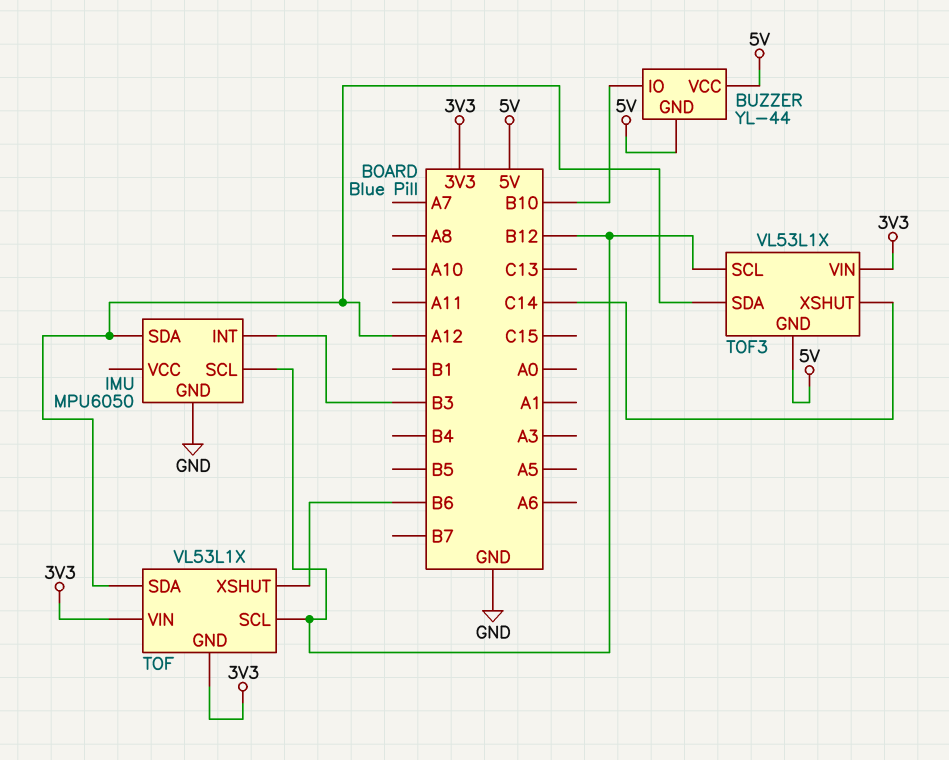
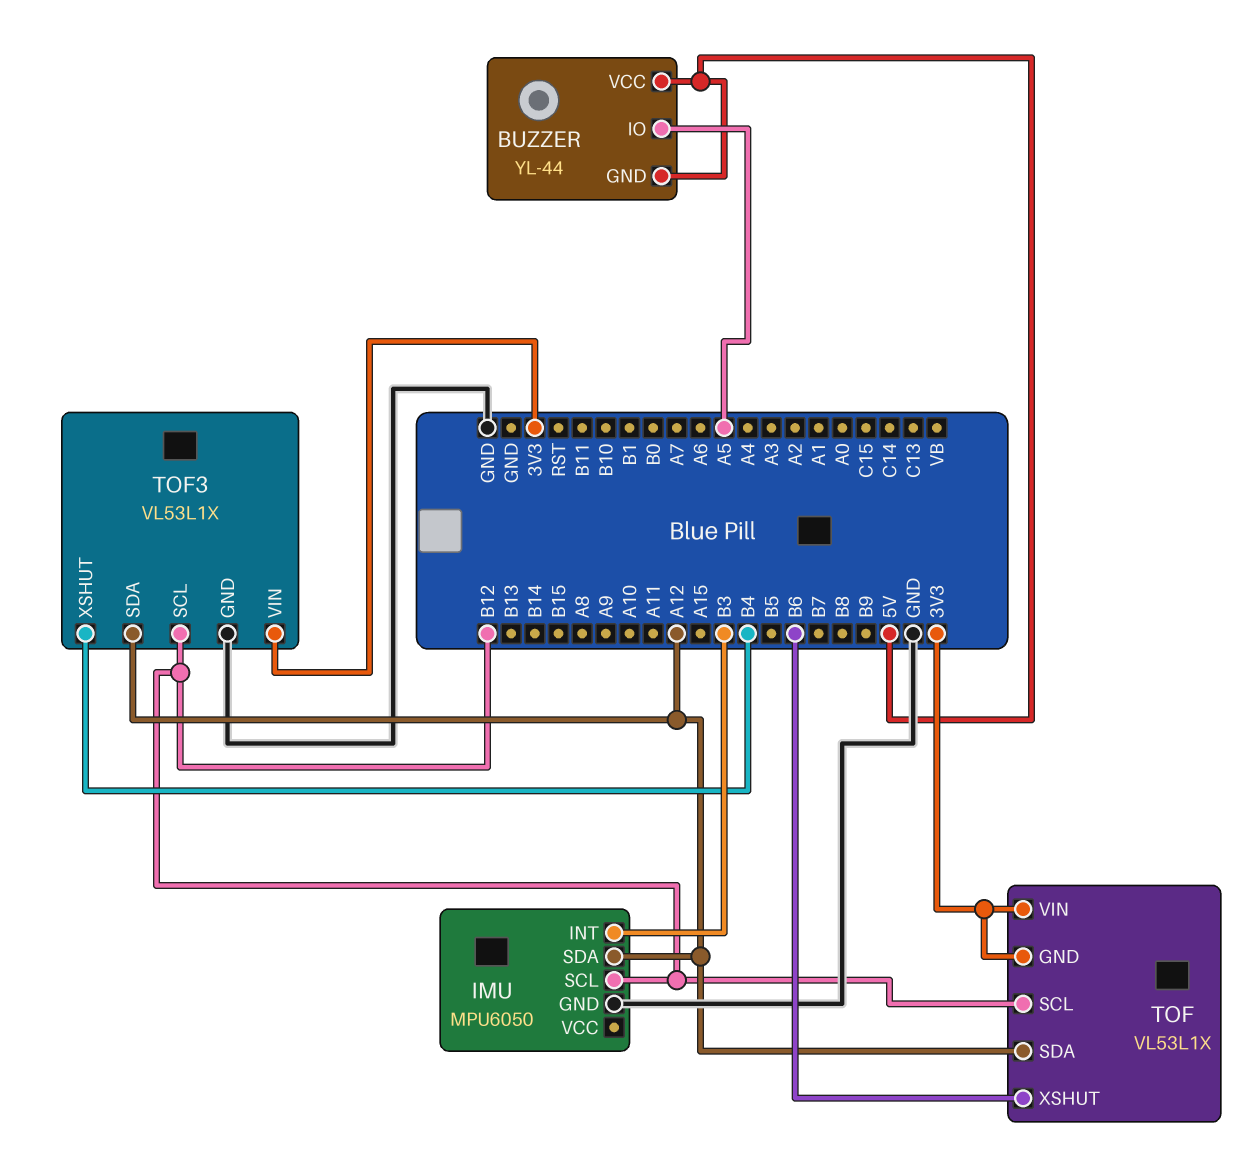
BUZZER pin IO: B10 -> A5
TOF3 pin GND: 5V -> GND
TOF3 pin XSHUT: C14 -> B4

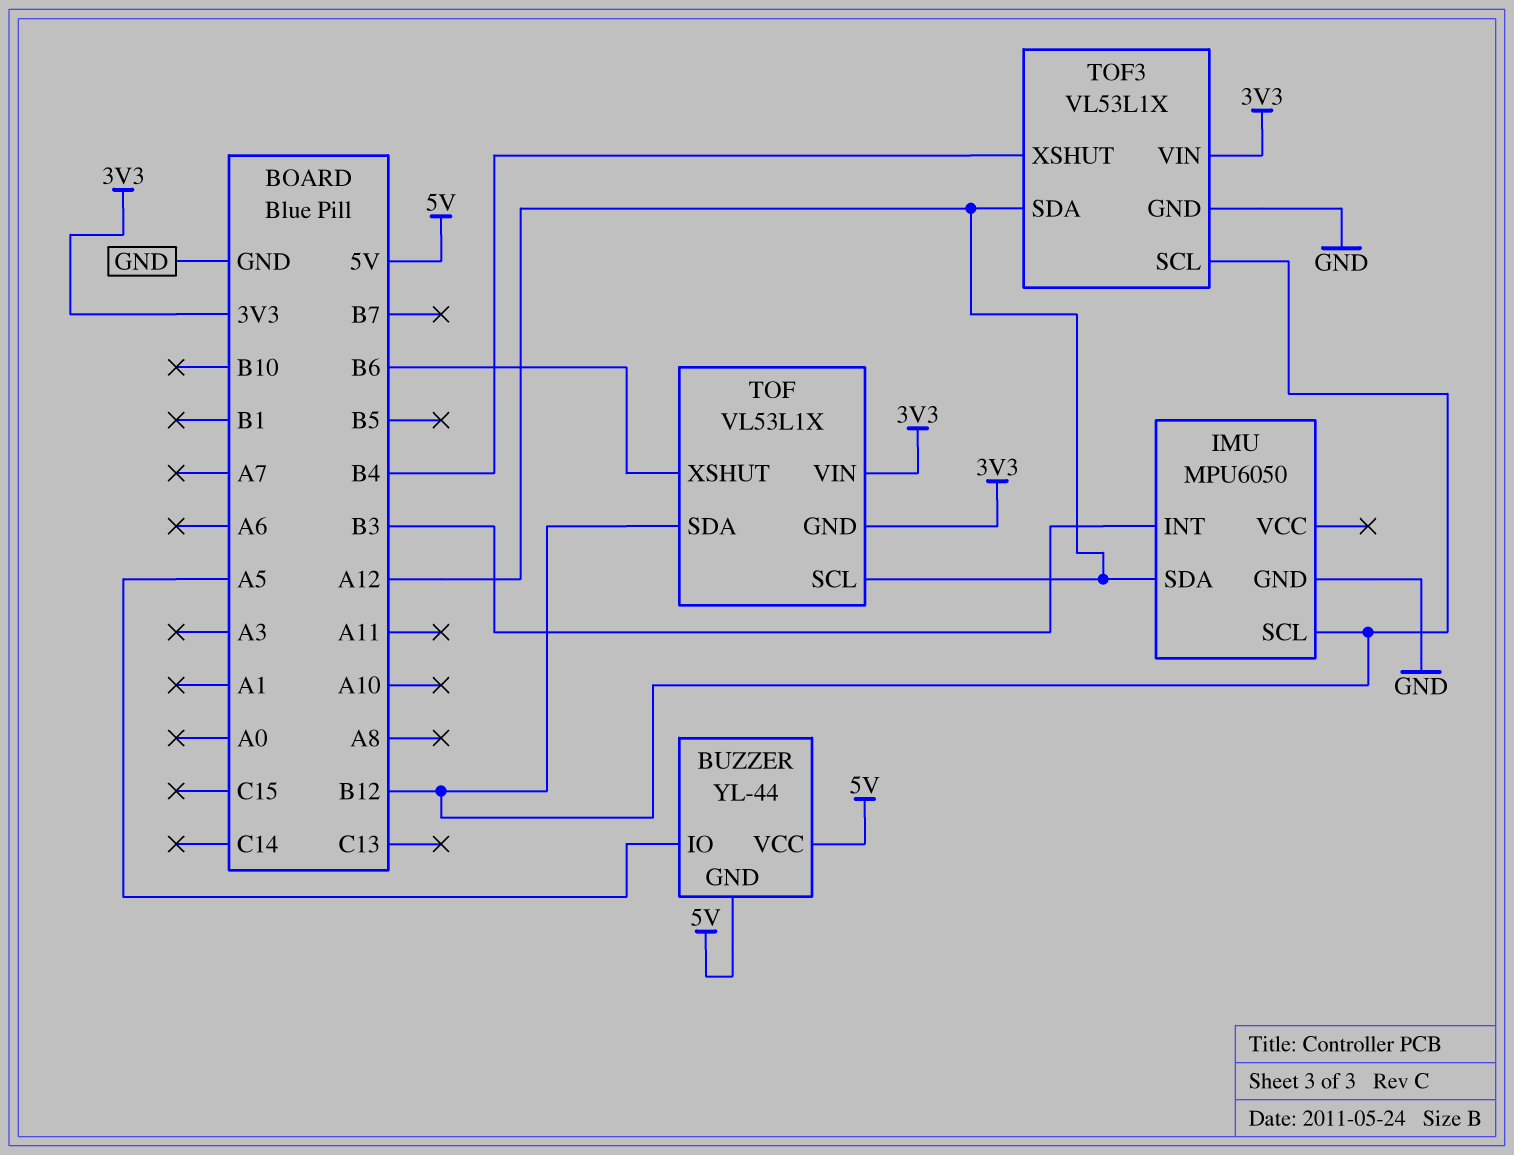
TOF pin SCL: B12 -> A12
TOF pin SDA: A12 -> B12

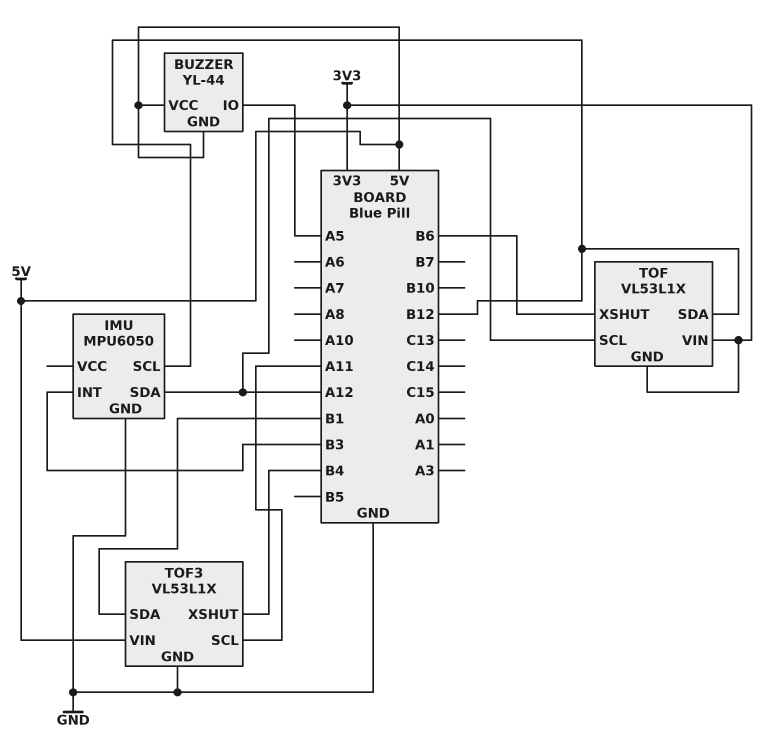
TOF3 pin SCL: B12 -> A11
TOF3 pin SDA: A12 -> B1
TOF3 pin VIN: 3V3 -> 5V

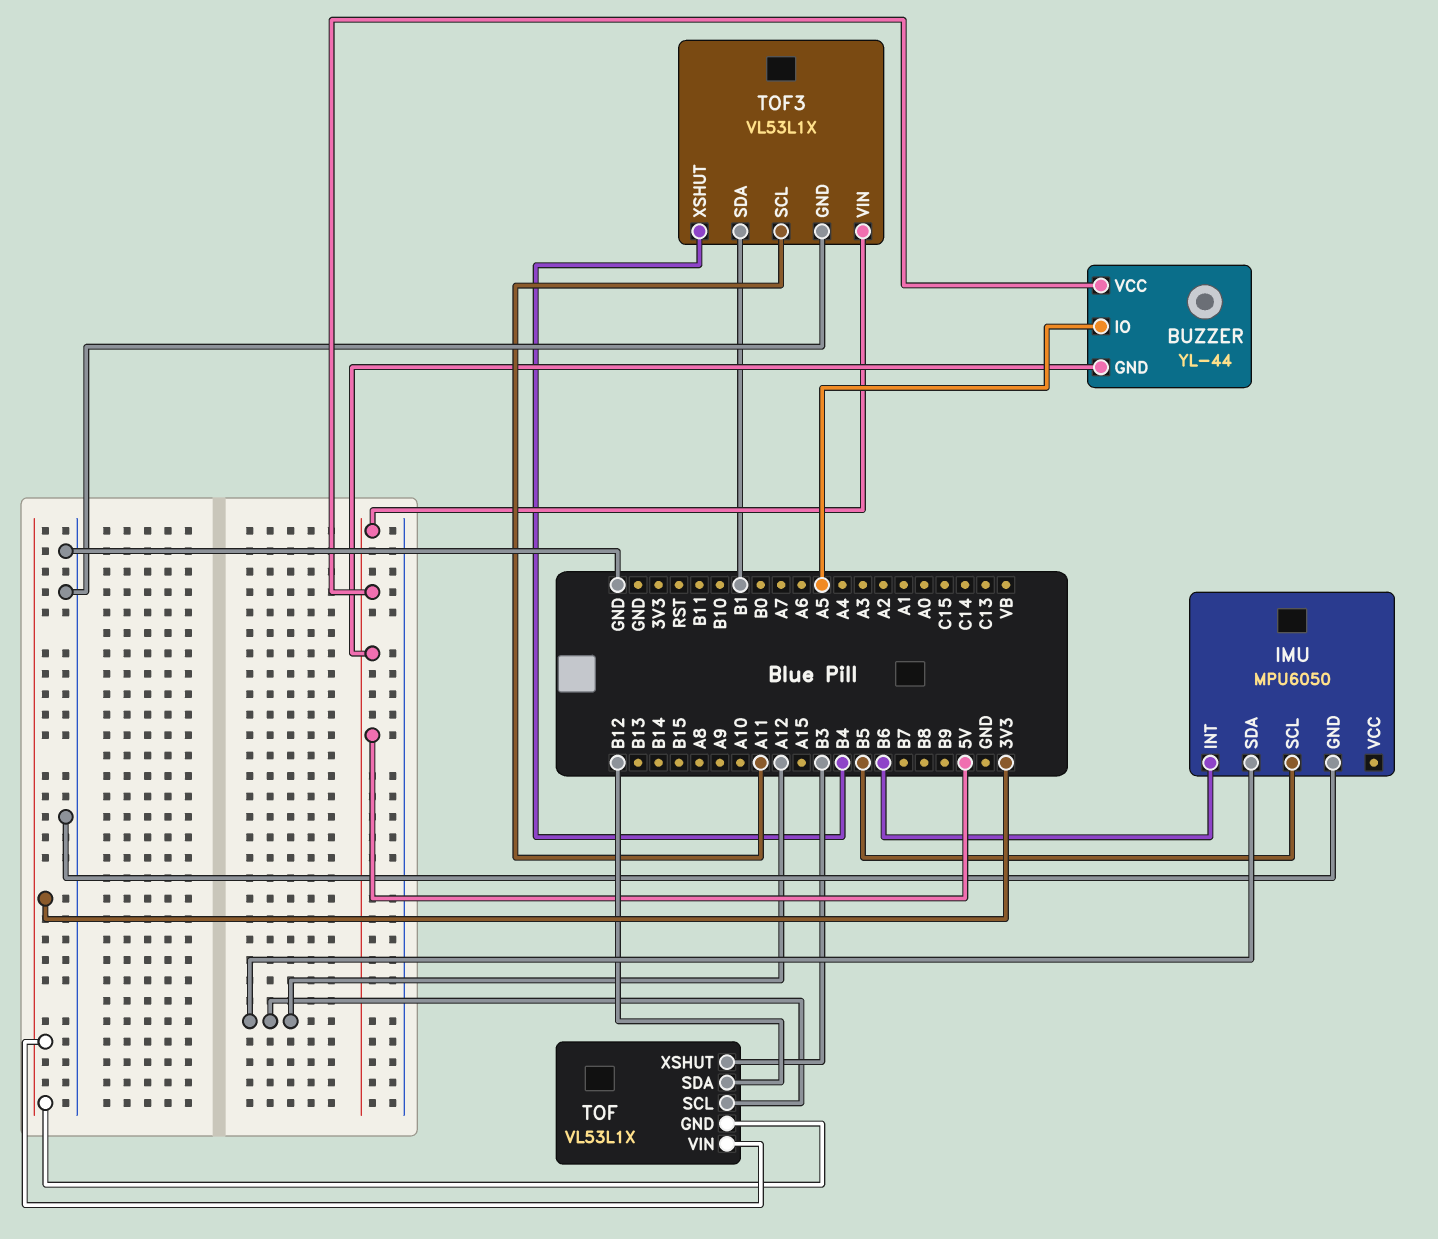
IMU pin INT: B3 -> B6
IMU pin SCL: B12 -> B5
TOF pin XSHUT: B6 -> B3

